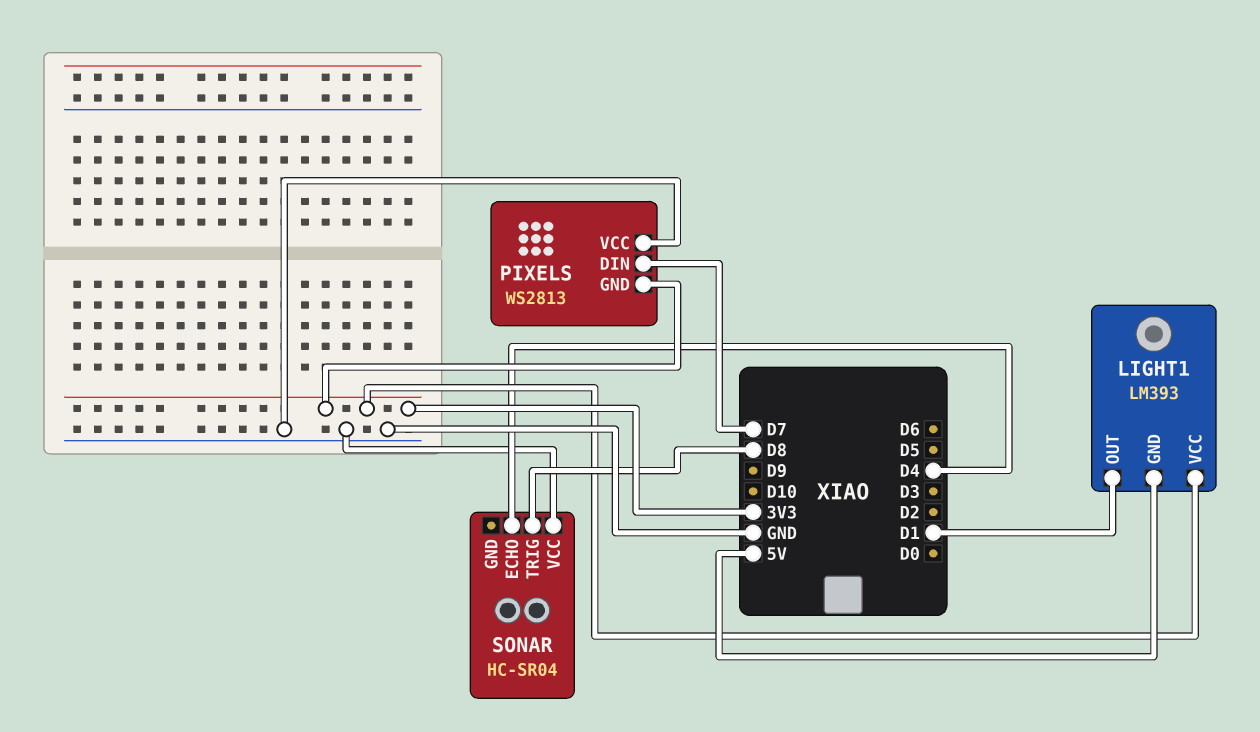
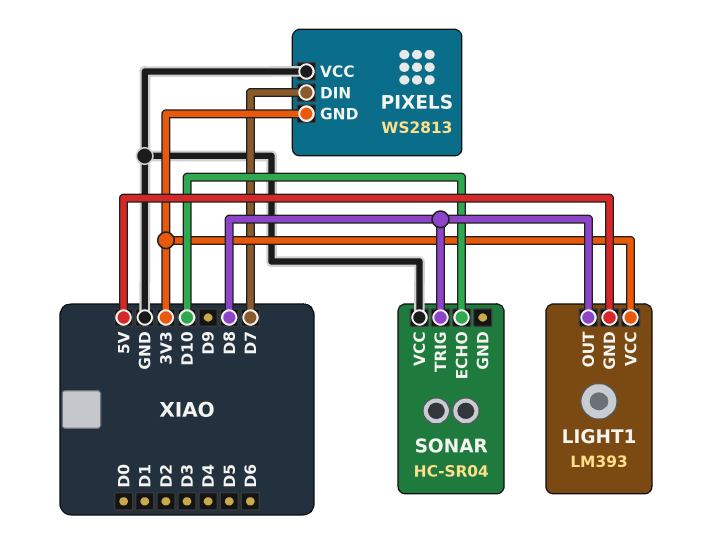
LIGHT1 pin OUT: D1 -> D8
SONAR pin ECHO: D4 -> D10

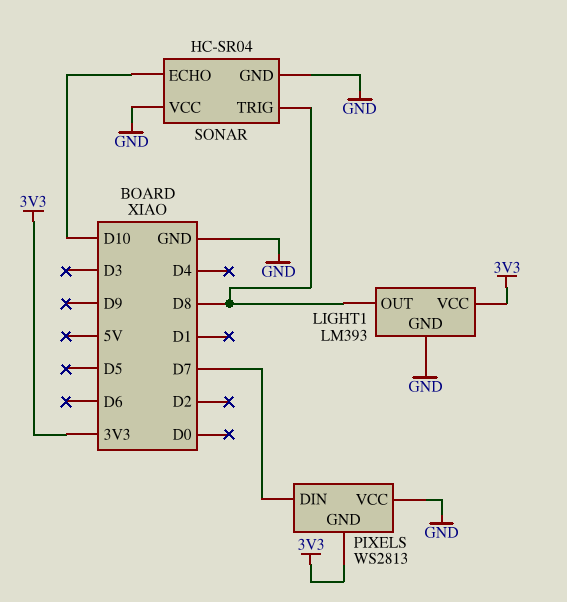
LIGHT1 pin GND: 5V -> GND
SONAR pin GND: none -> GND

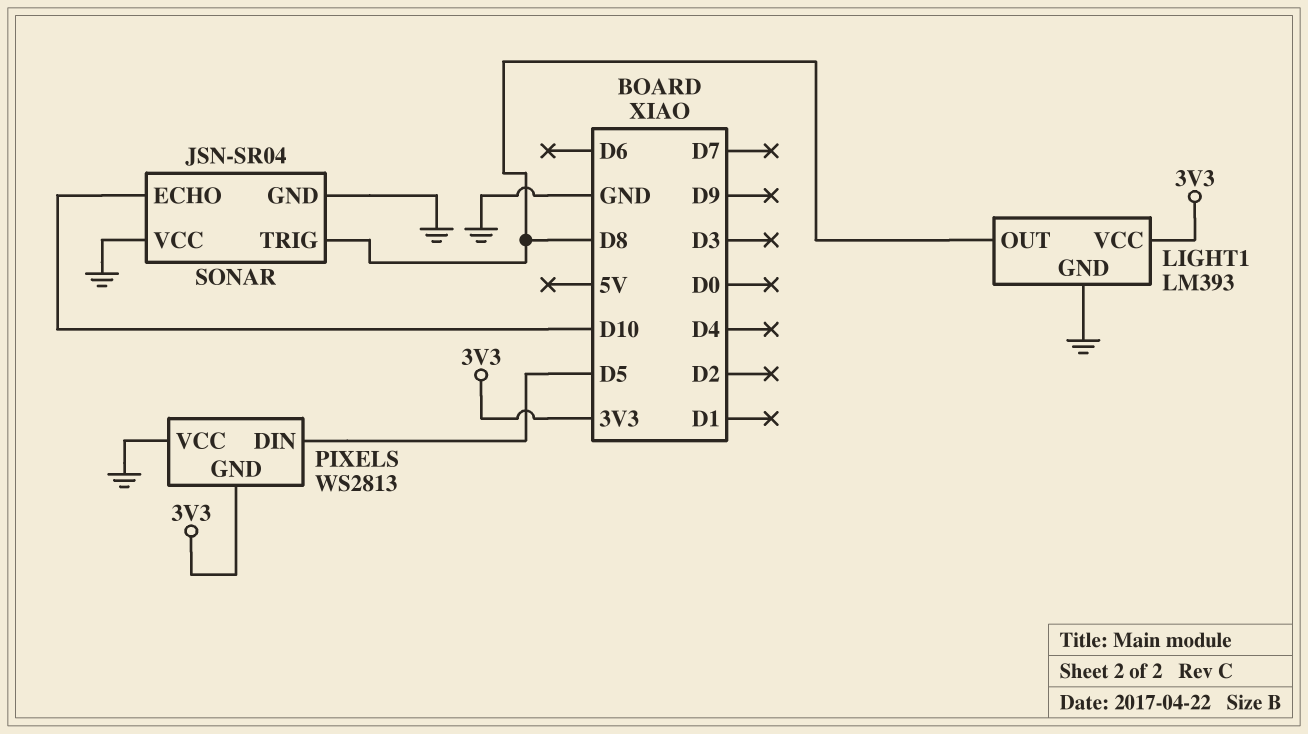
PIXELS pin DIN: D7 -> D5
SONAR: HC-SR04 -> JSN-SR04

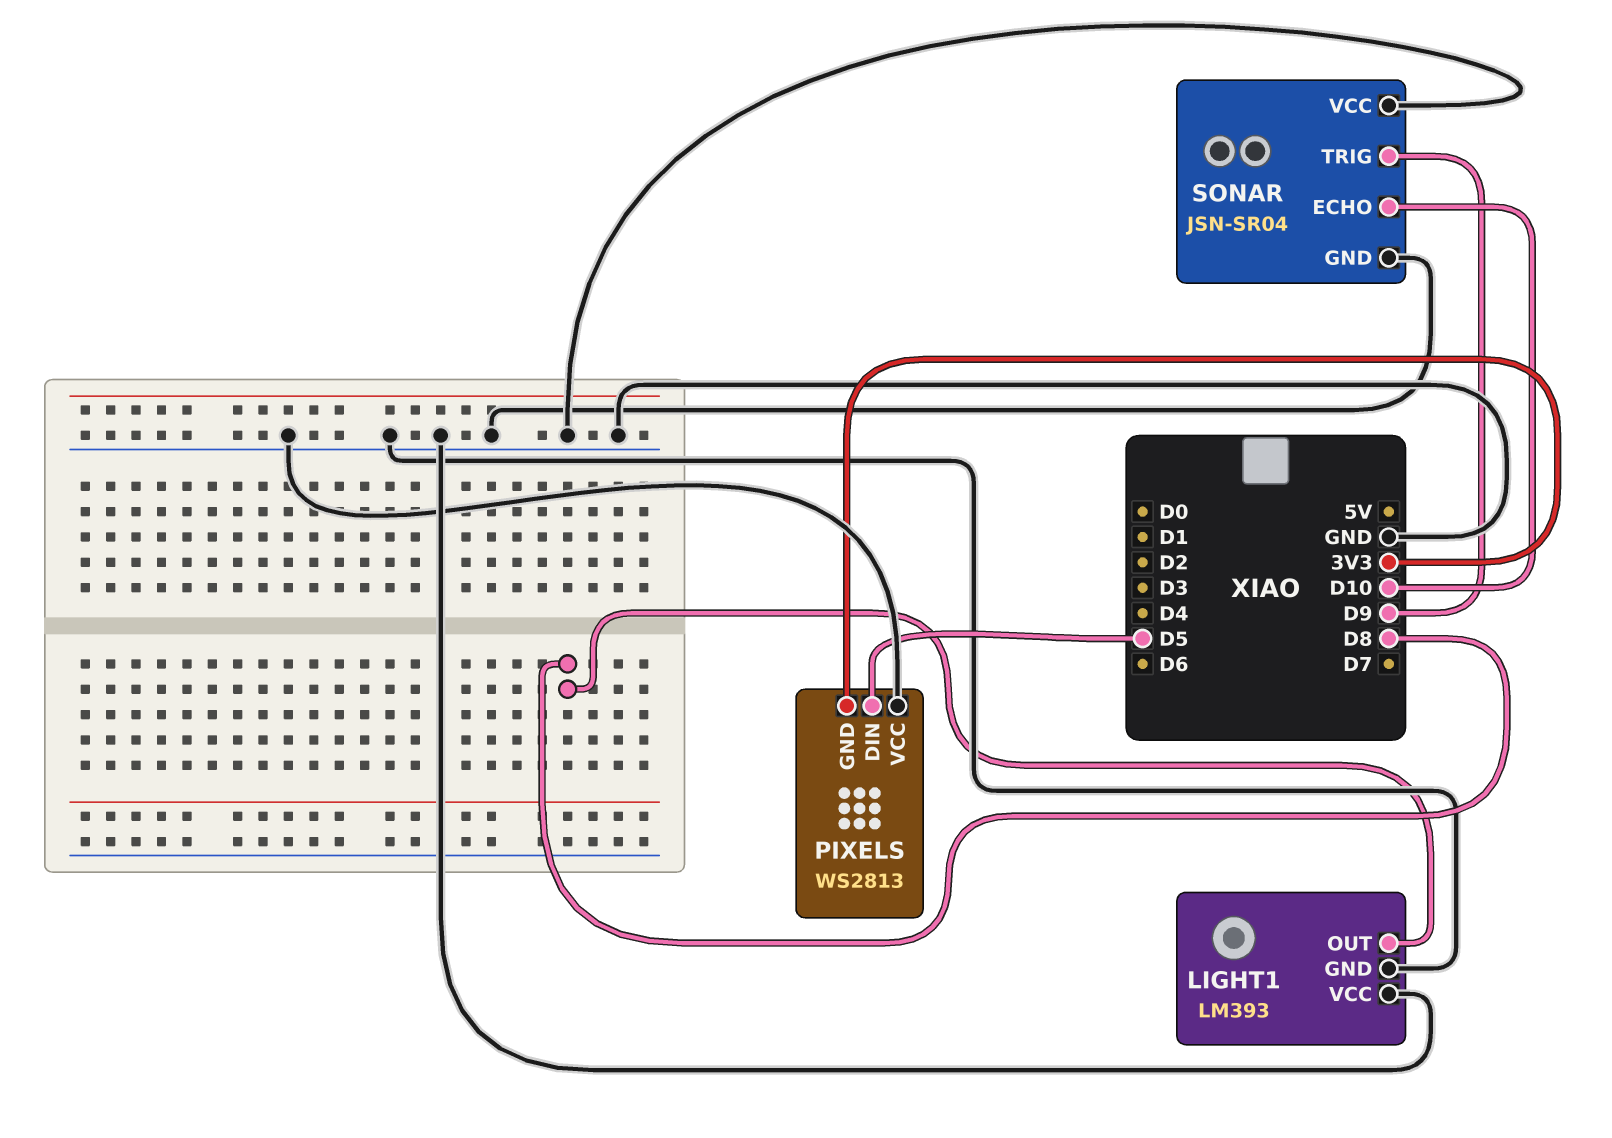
LIGHT1 pin VCC: 3V3 -> GND
SONAR pin TRIG: D8 -> D9

